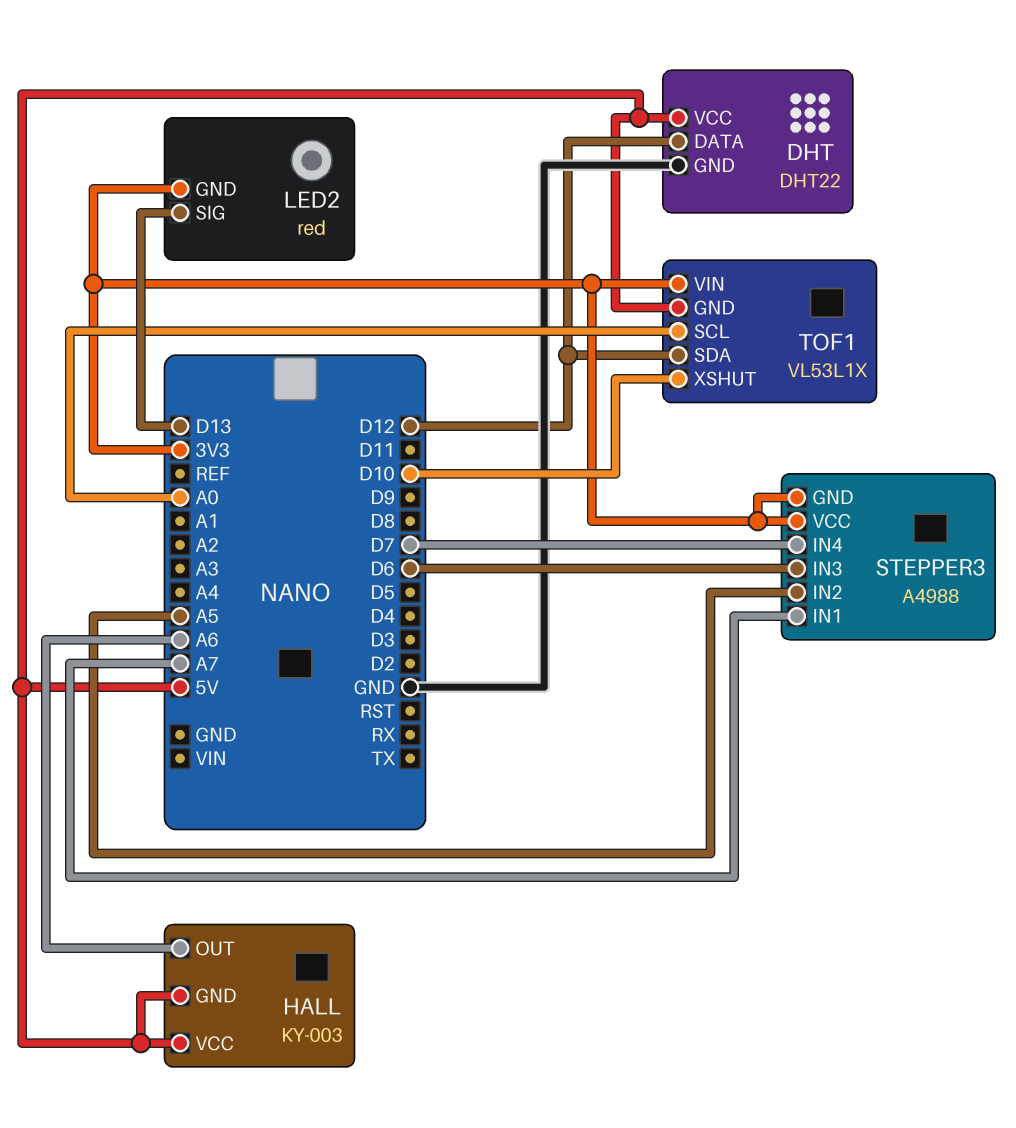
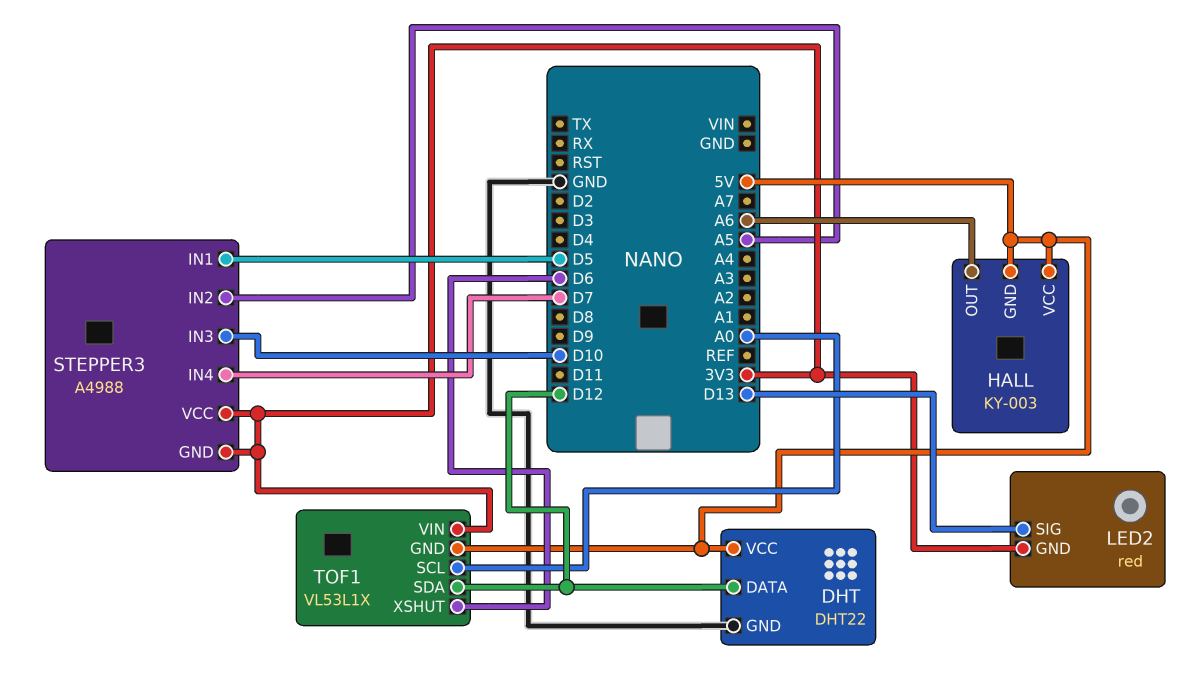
STEPPER3 pin IN1: A7 -> D5
STEPPER3 pin IN3: D6 -> D10
TOF1 pin XSHUT: D10 -> D6

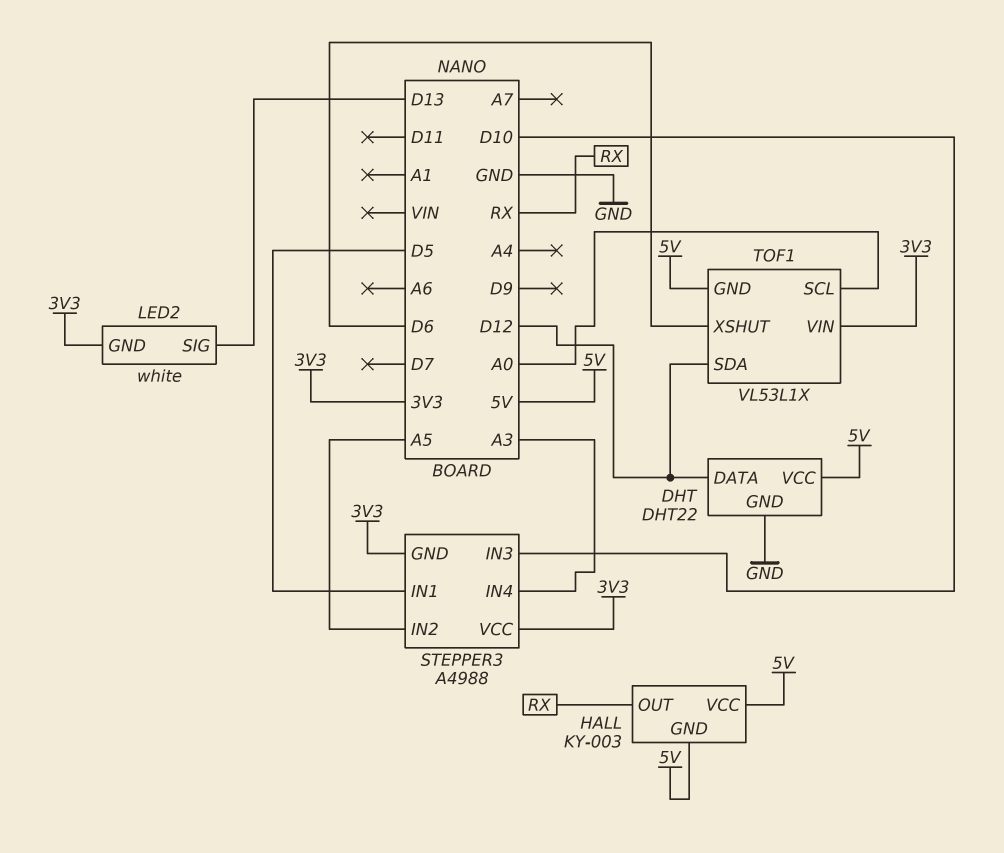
HALL pin OUT: A6 -> RX
LED2: red -> white
STEPPER3 pin IN4: D7 -> A3

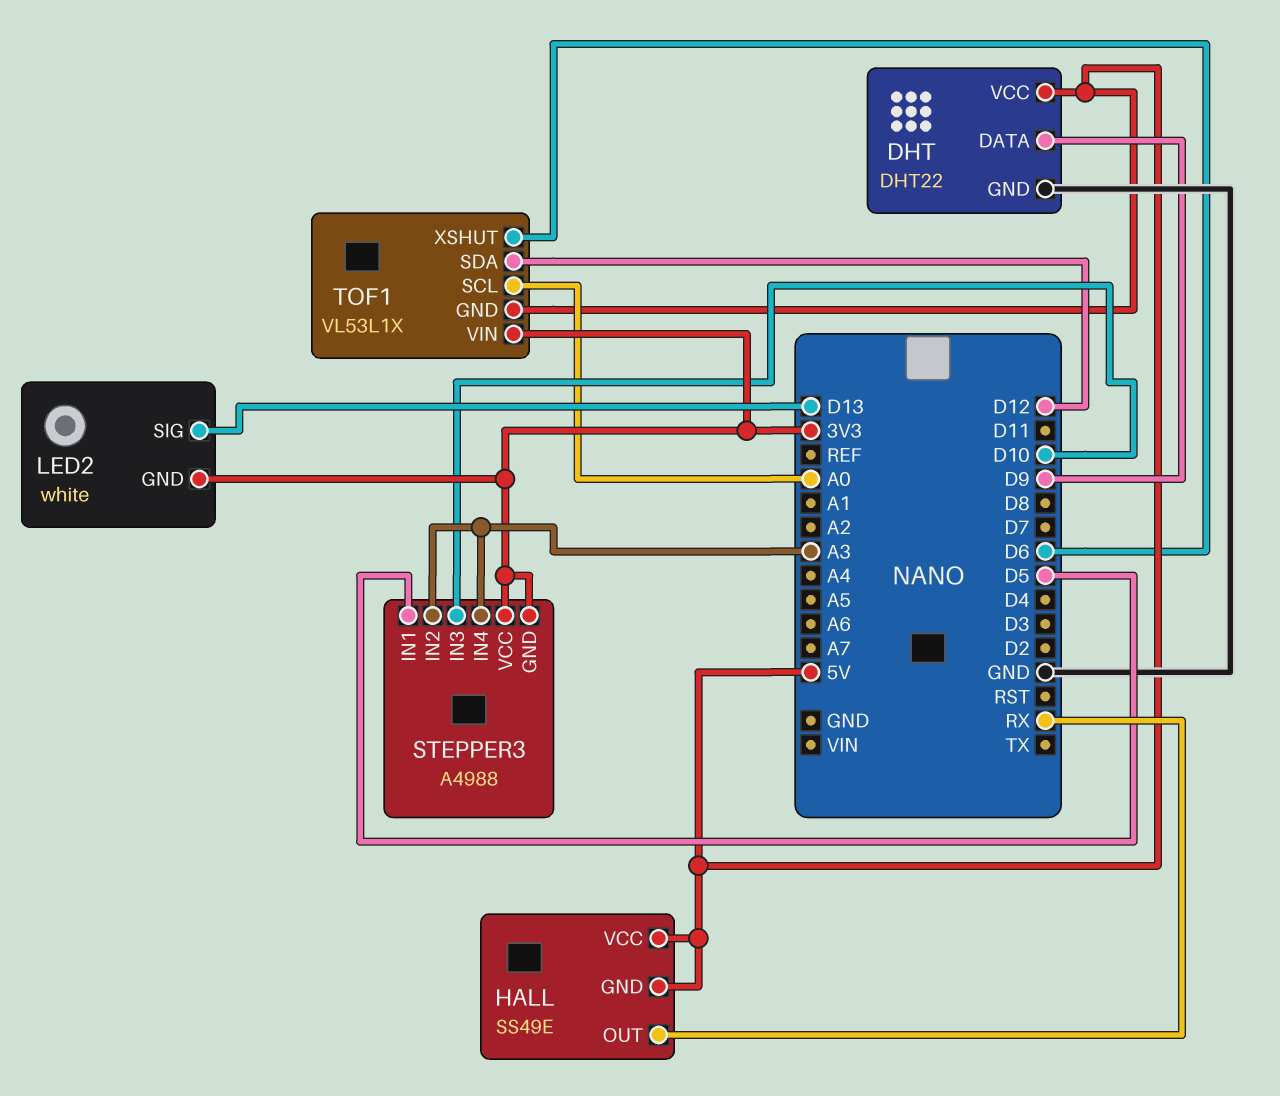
DHT pin DATA: D12 -> D9
HALL: KY-003 -> SS49E
STEPPER3 pin IN2: A5 -> A3

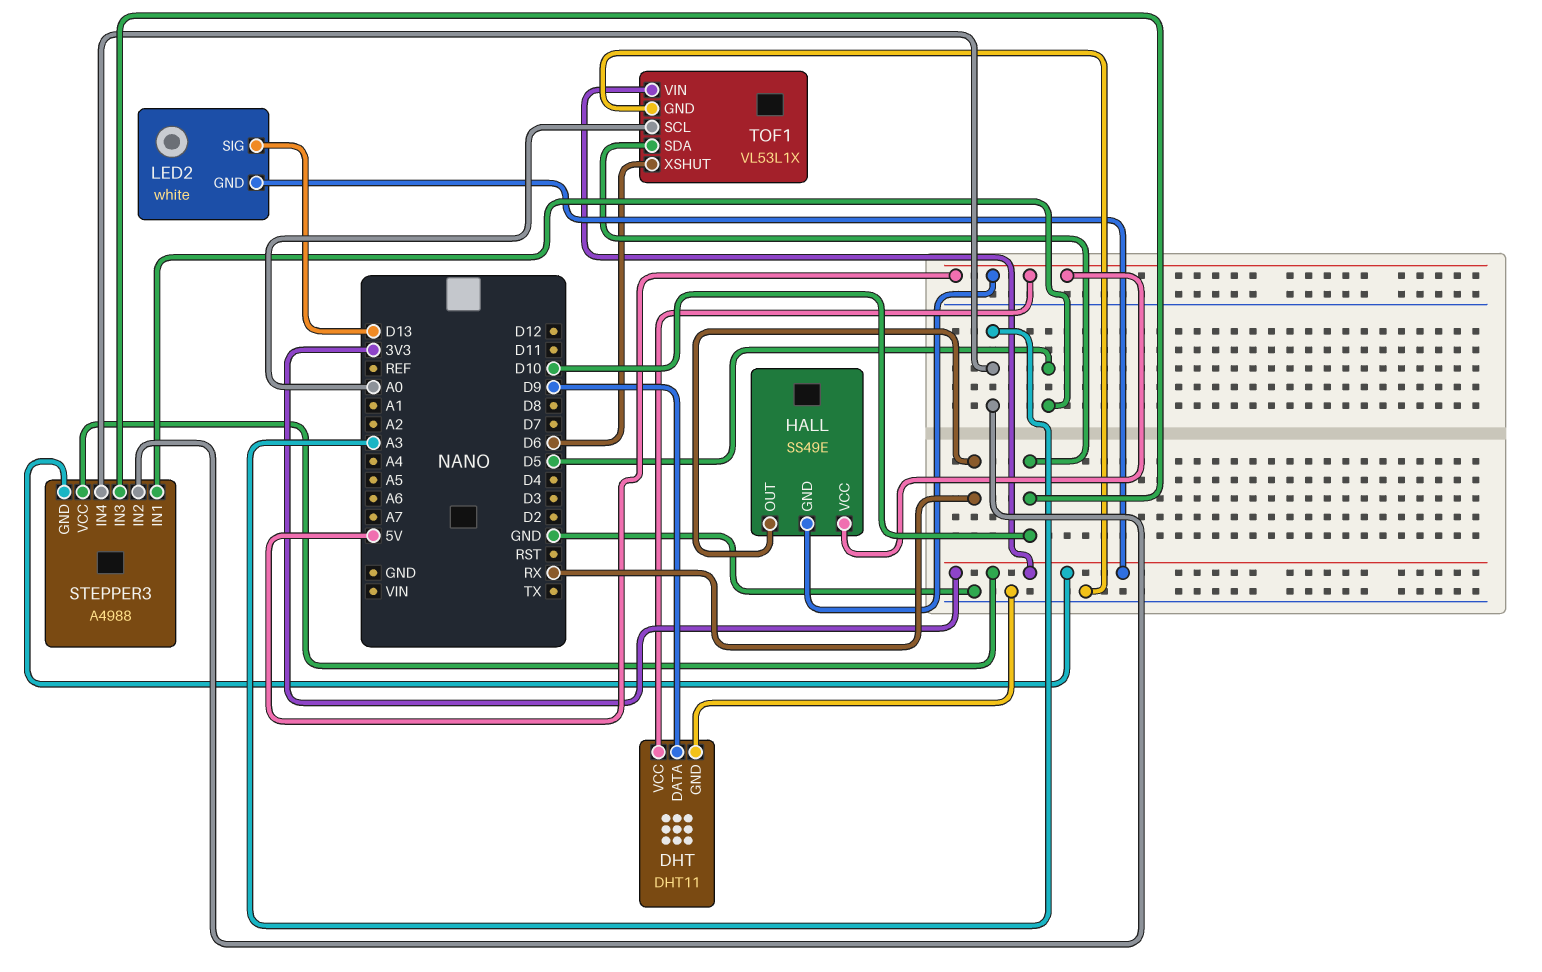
DHT: DHT22 -> DHT11
TOF1 pin GND: 5V -> GND
TOF1 pin SDA: D12 -> D10

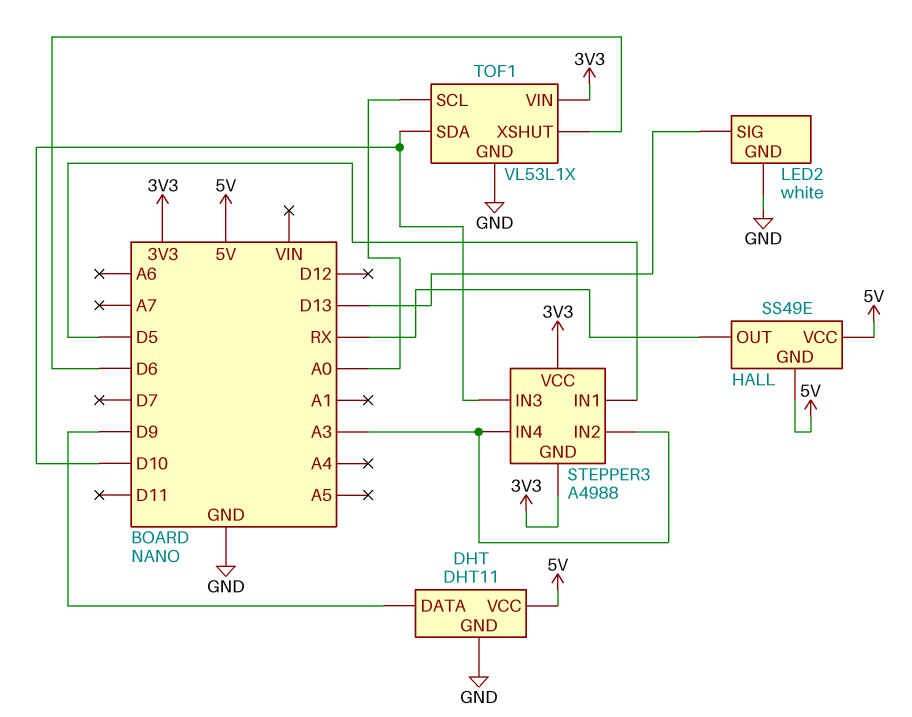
LED2 pin GND: 3V3 -> GND

